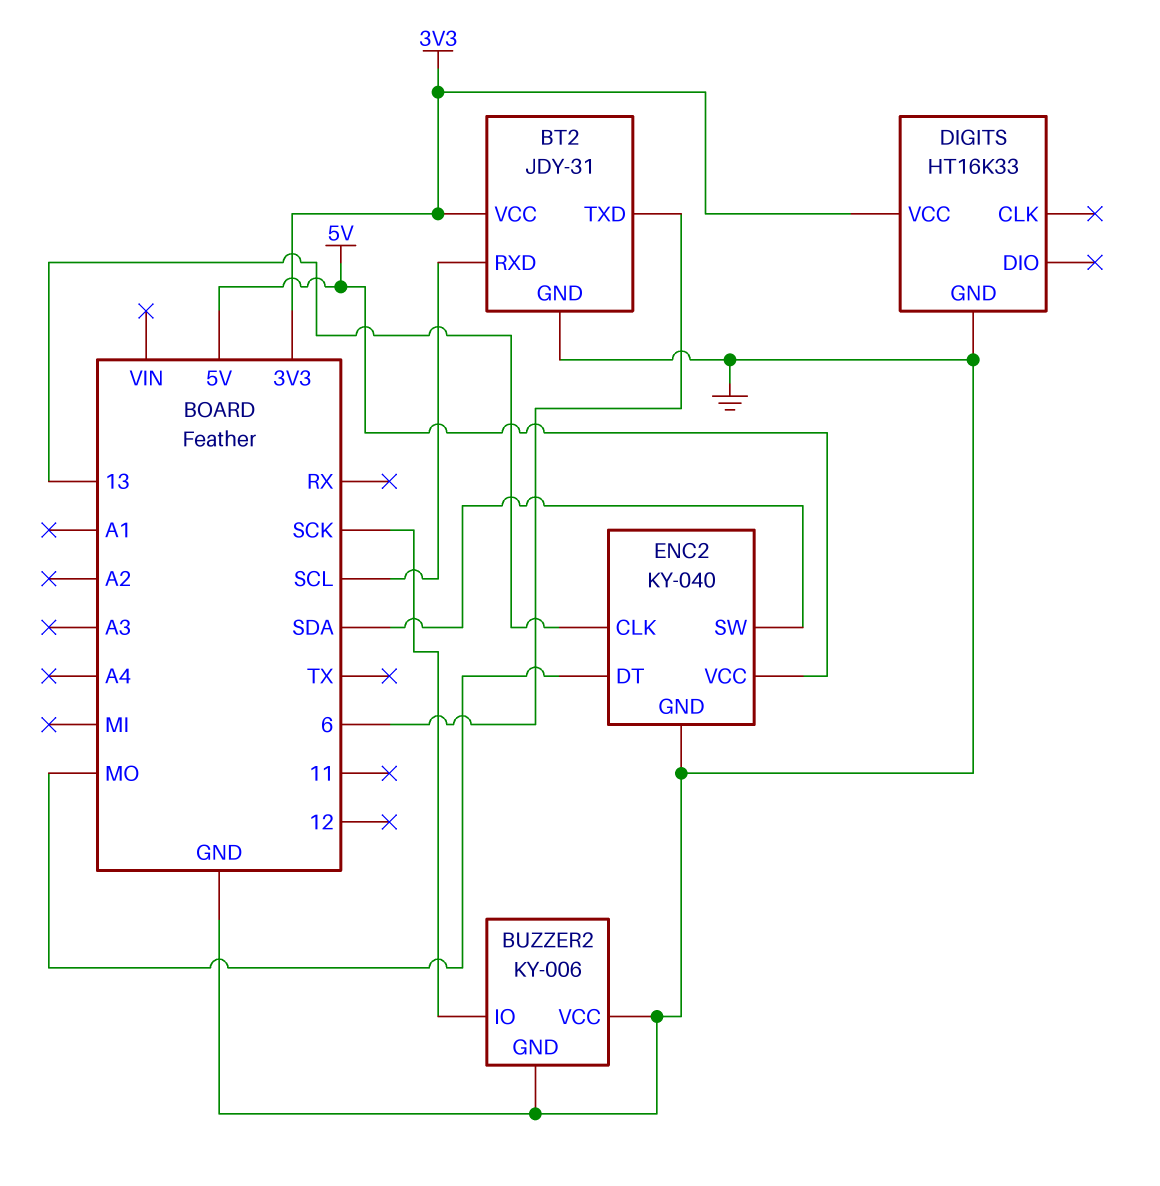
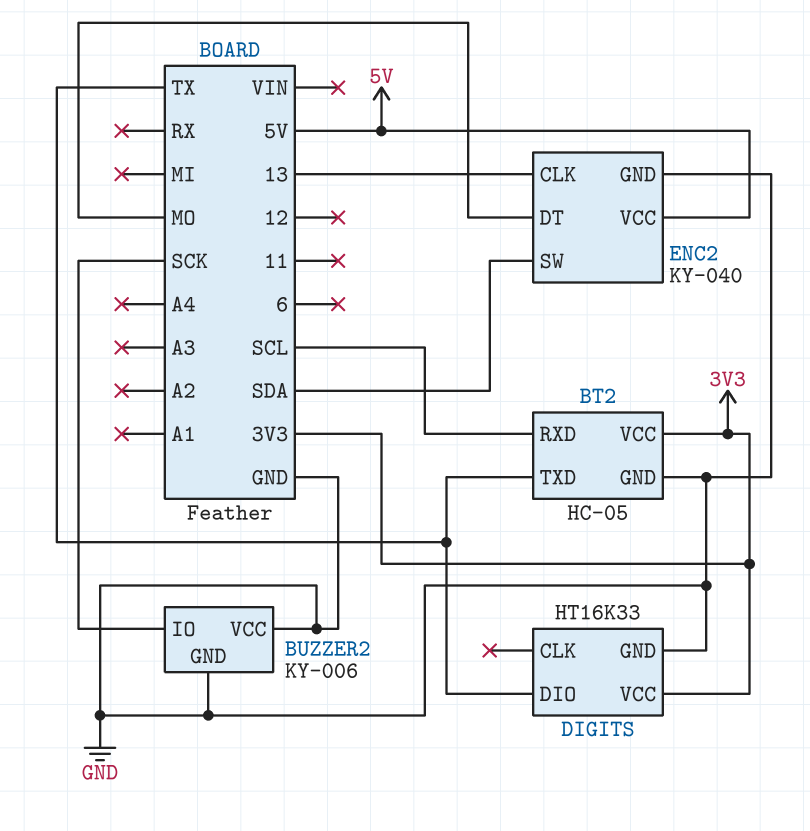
BT2: JDY-31 -> HC-05
BT2 pin TXD: 6 -> TX
DIGITS pin DIO: none -> TX

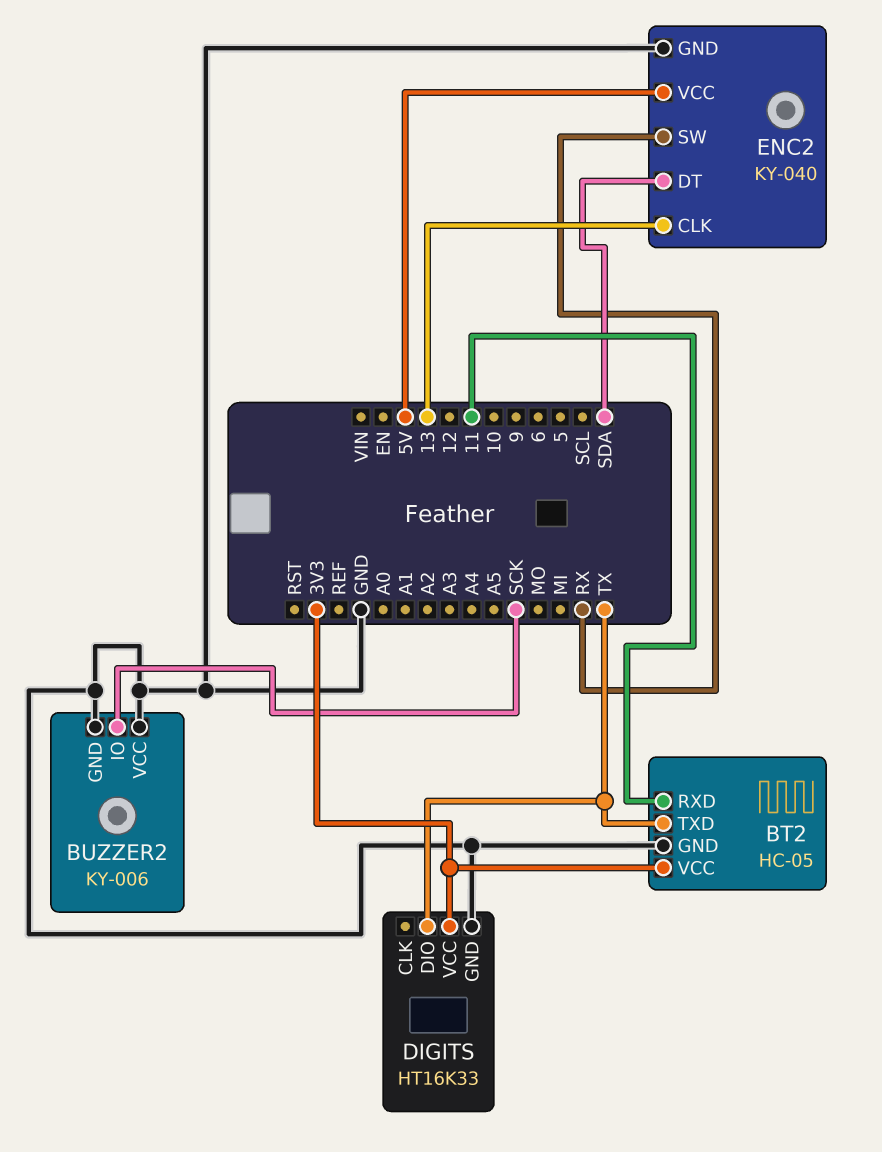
BT2 pin RXD: SCL -> 11
ENC2 pin DT: MO -> SDA
ENC2 pin SW: SDA -> RX

